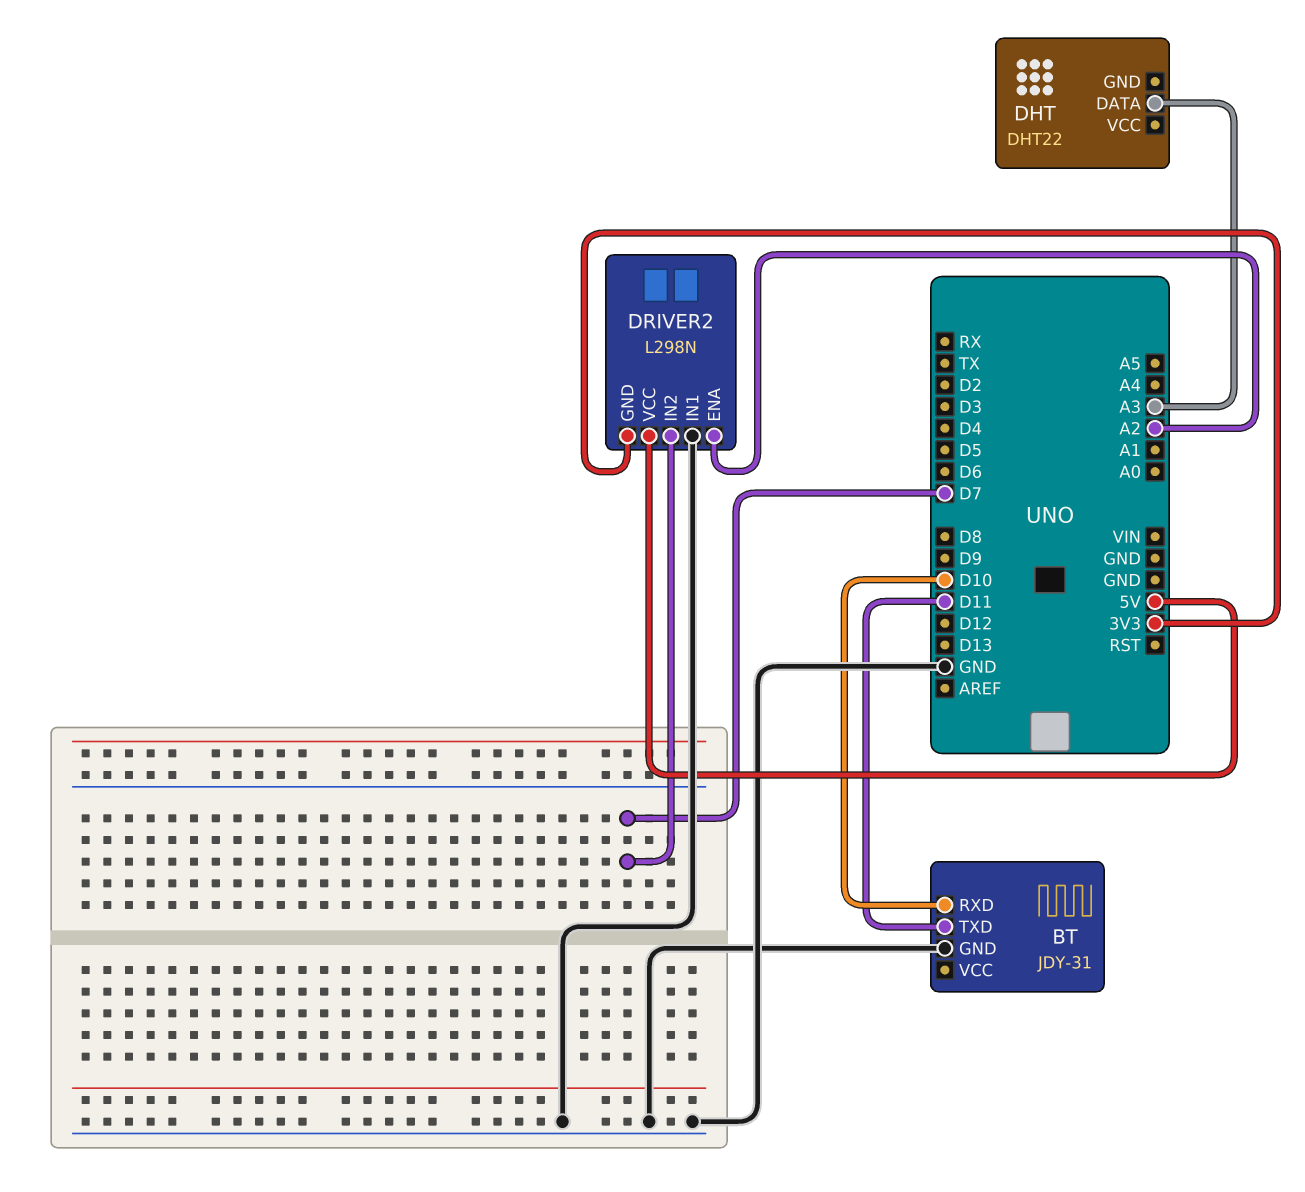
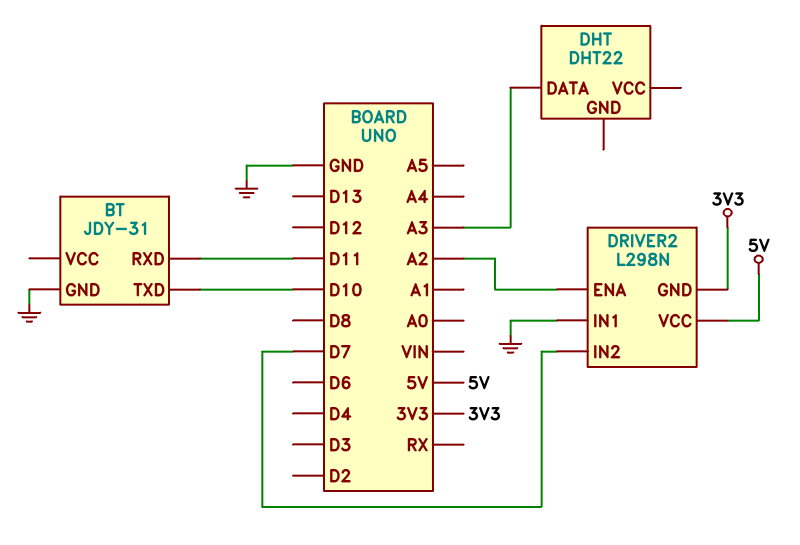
BT pin RXD: D10 -> D11
BT pin TXD: D11 -> D10

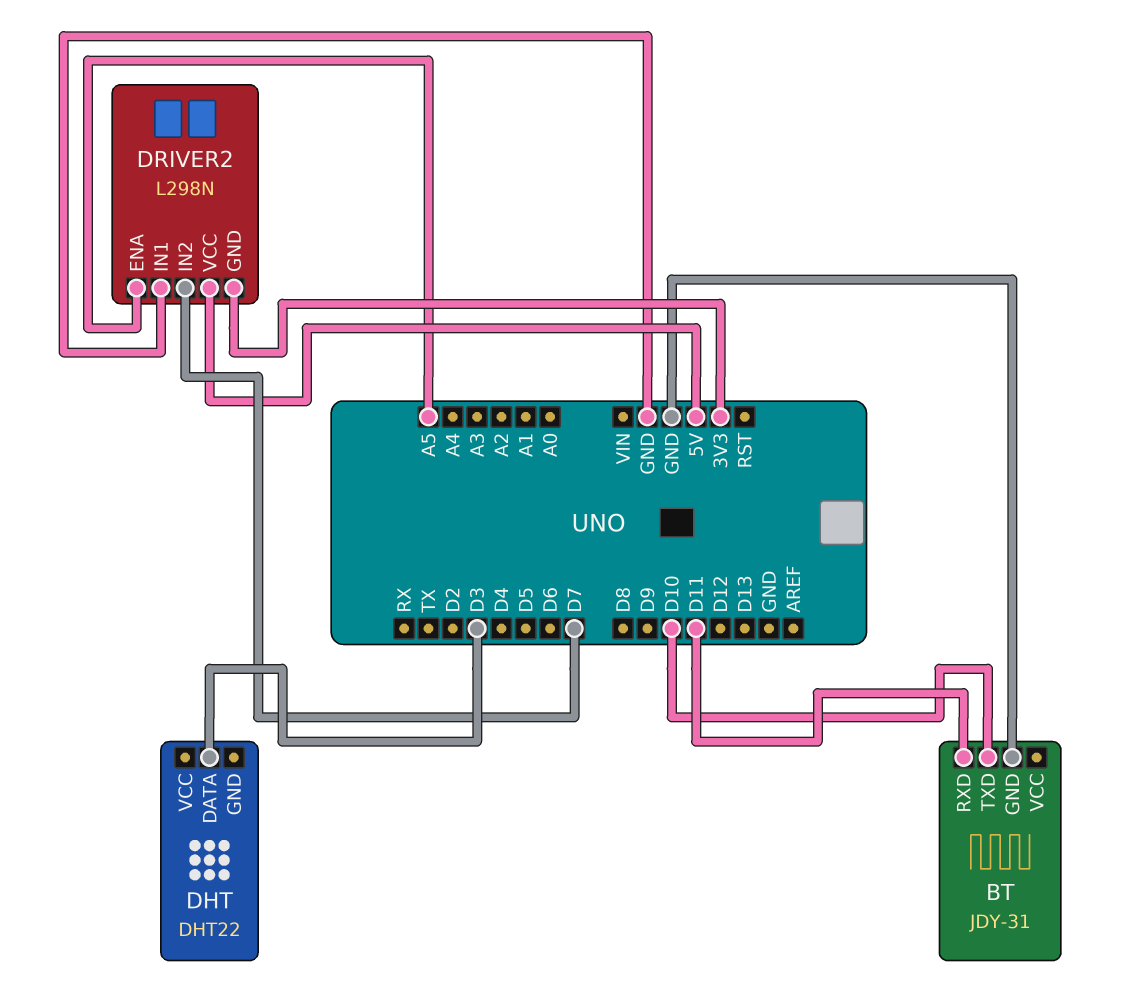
DHT pin DATA: A3 -> D3
DRIVER2 pin ENA: A2 -> A5

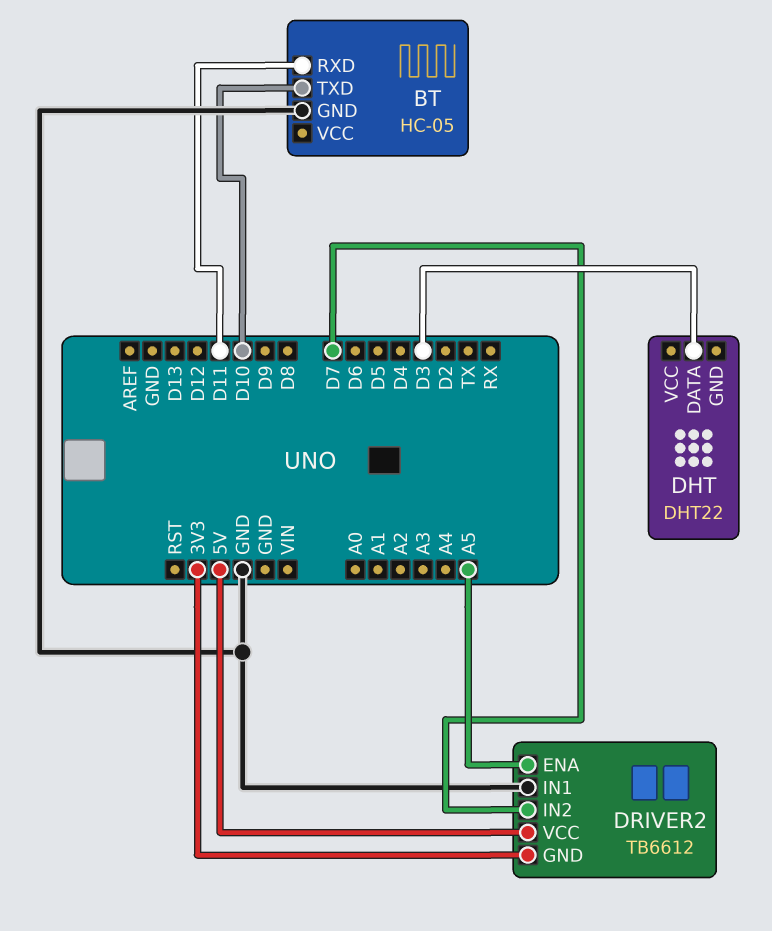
BT: JDY-31 -> HC-05
DRIVER2: L298N -> TB6612

